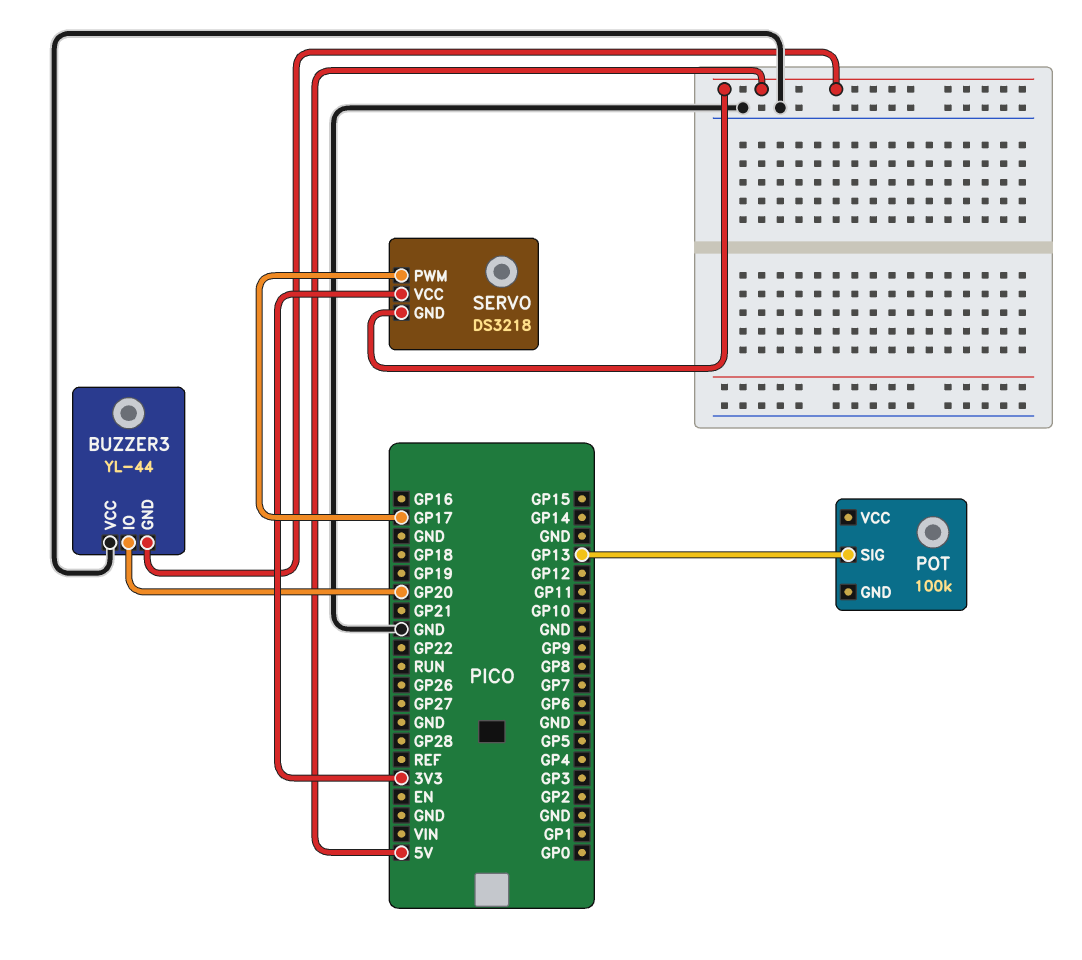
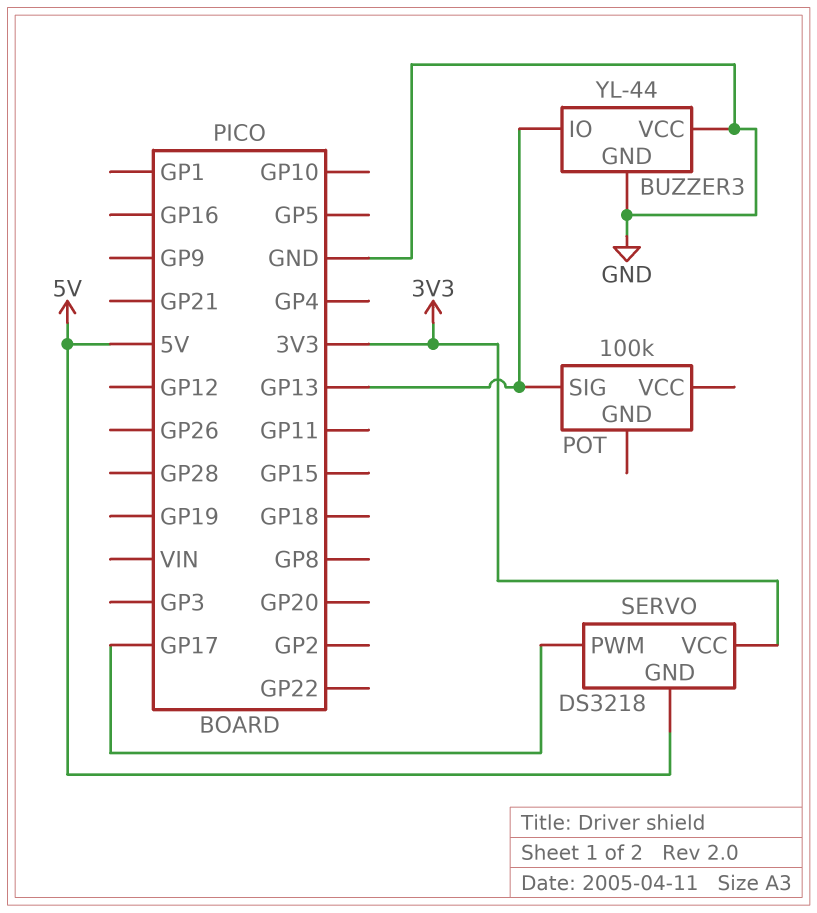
BUZZER3 pin GND: 5V -> GND
BUZZER3 pin IO: GP20 -> GP13

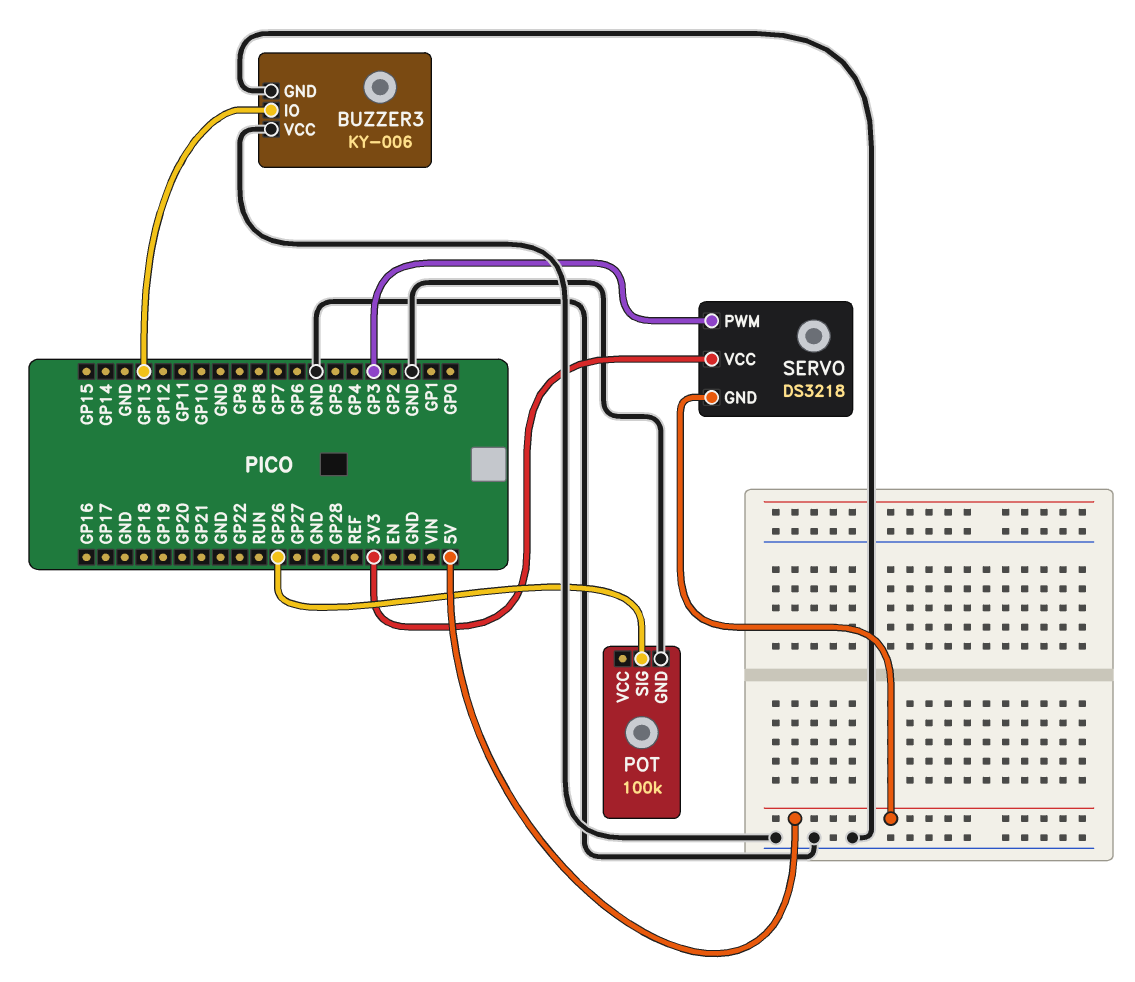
BUZZER3: YL-44 -> KY-006
POT pin GND: none -> GND
POT pin SIG: GP13 -> GP26
SERVO pin PWM: GP17 -> GP3

